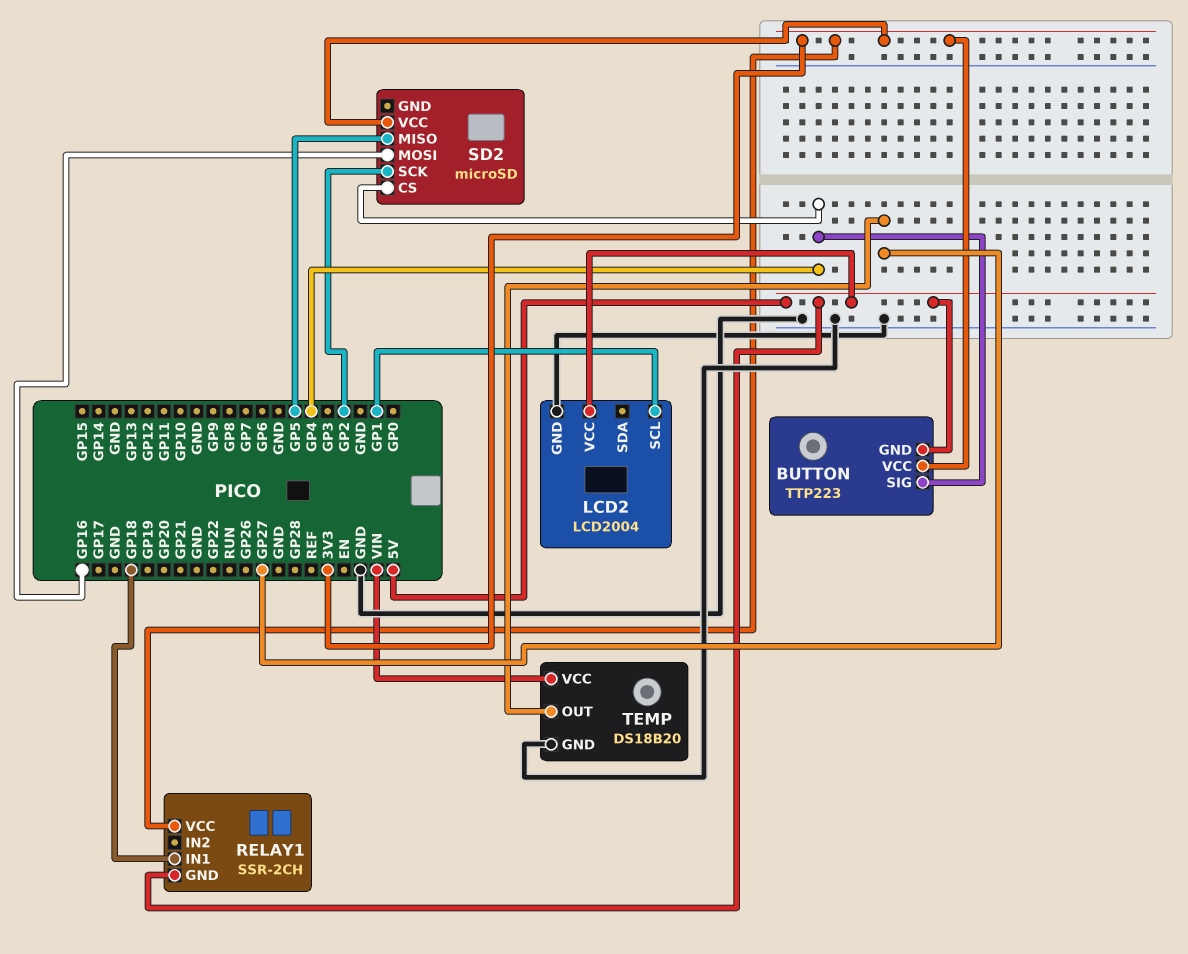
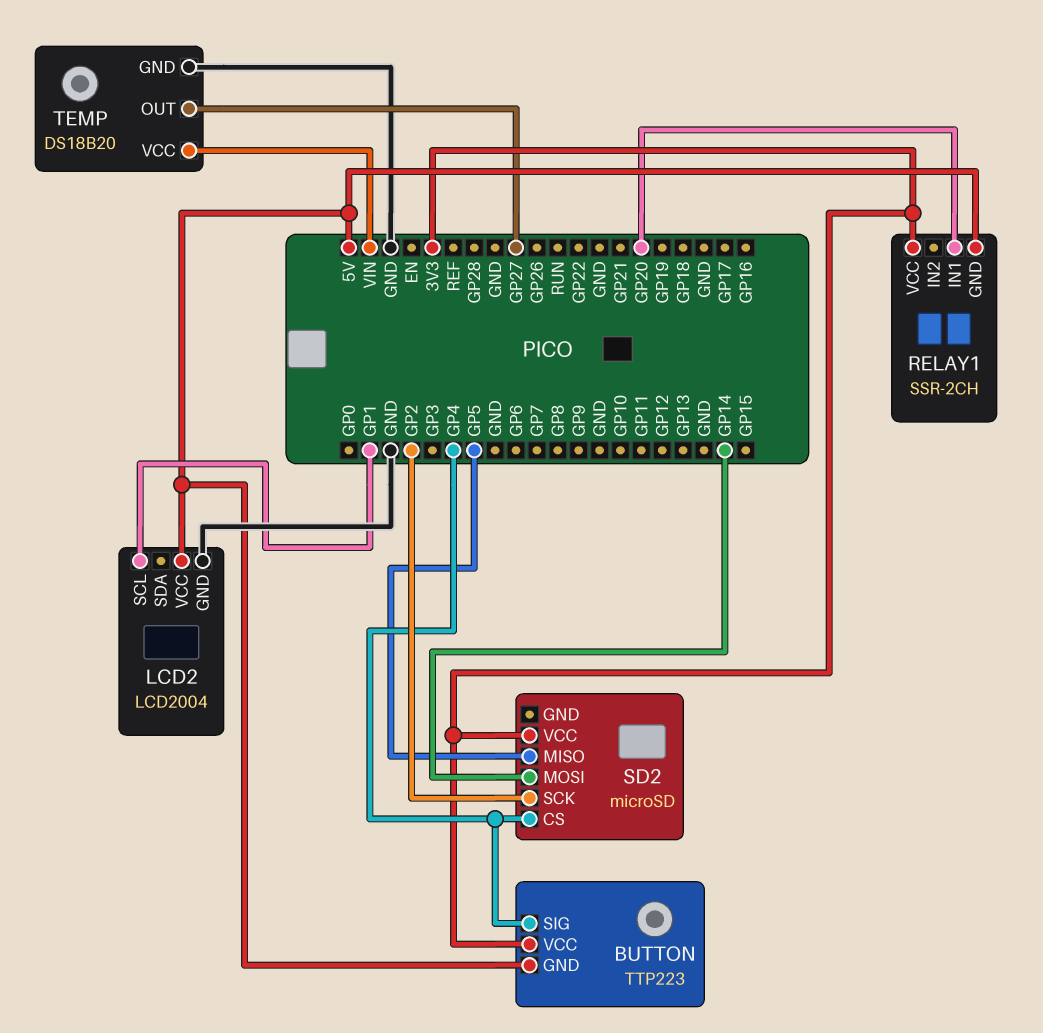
RELAY1 pin IN1: GP18 -> GP20
SD2 pin MOSI: GP16 -> GP14

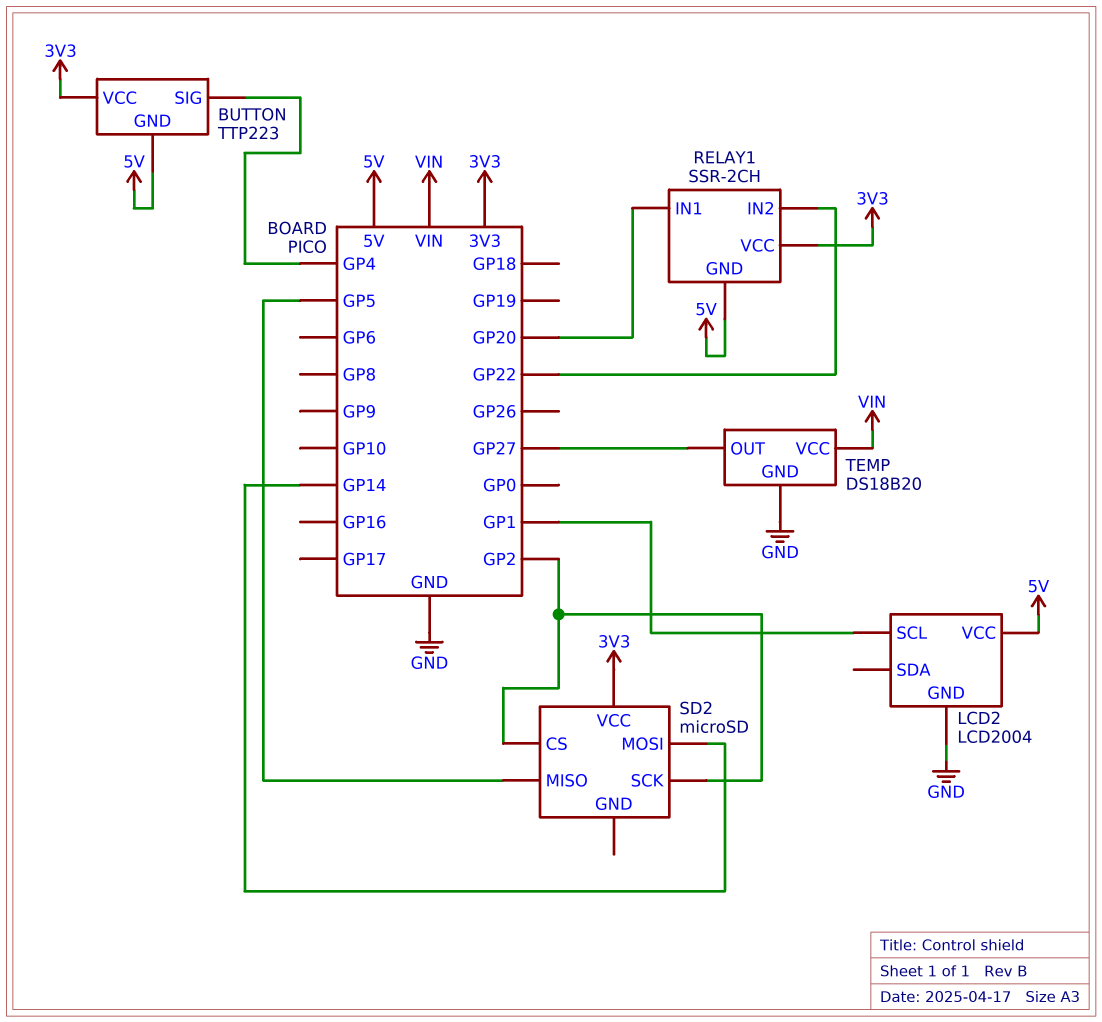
RELAY1 pin IN2: none -> GP22
SD2 pin CS: GP4 -> GP2

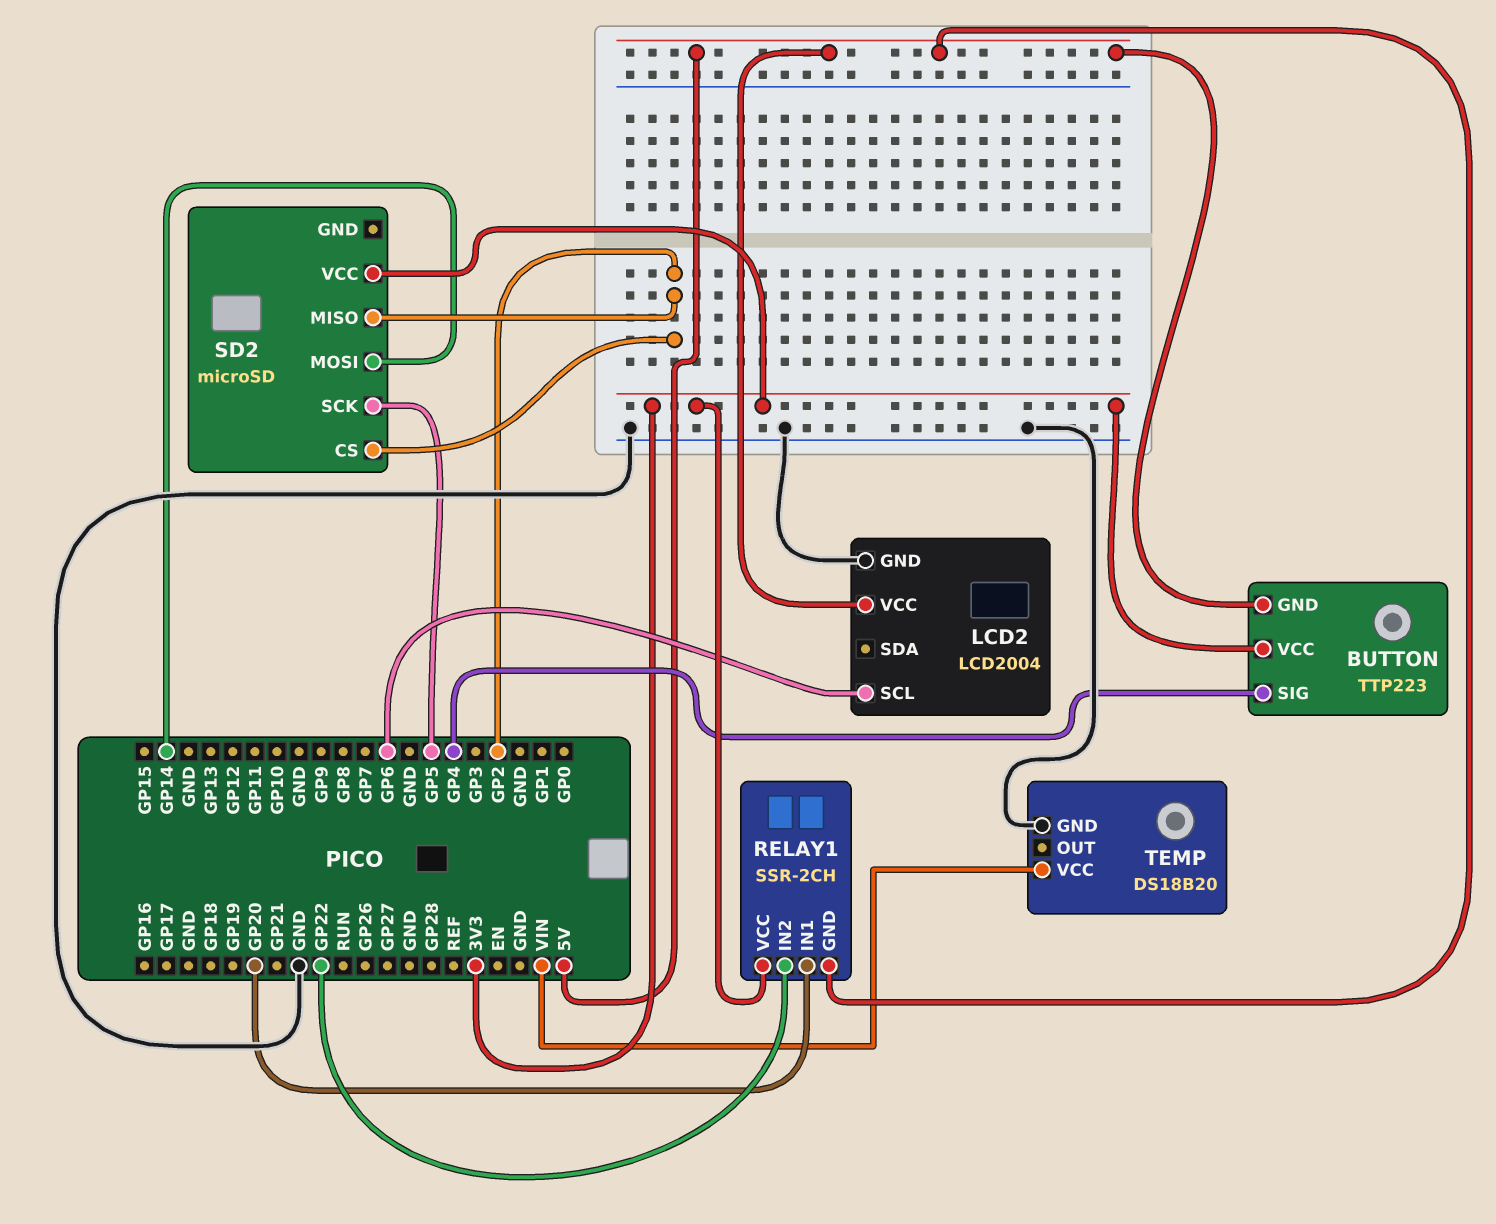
LCD2 pin SCL: GP1 -> GP6
SD2 pin MISO: GP5 -> GP2
SD2 pin SCK: GP2 -> GP5
TEMP pin OUT: GP27 -> none

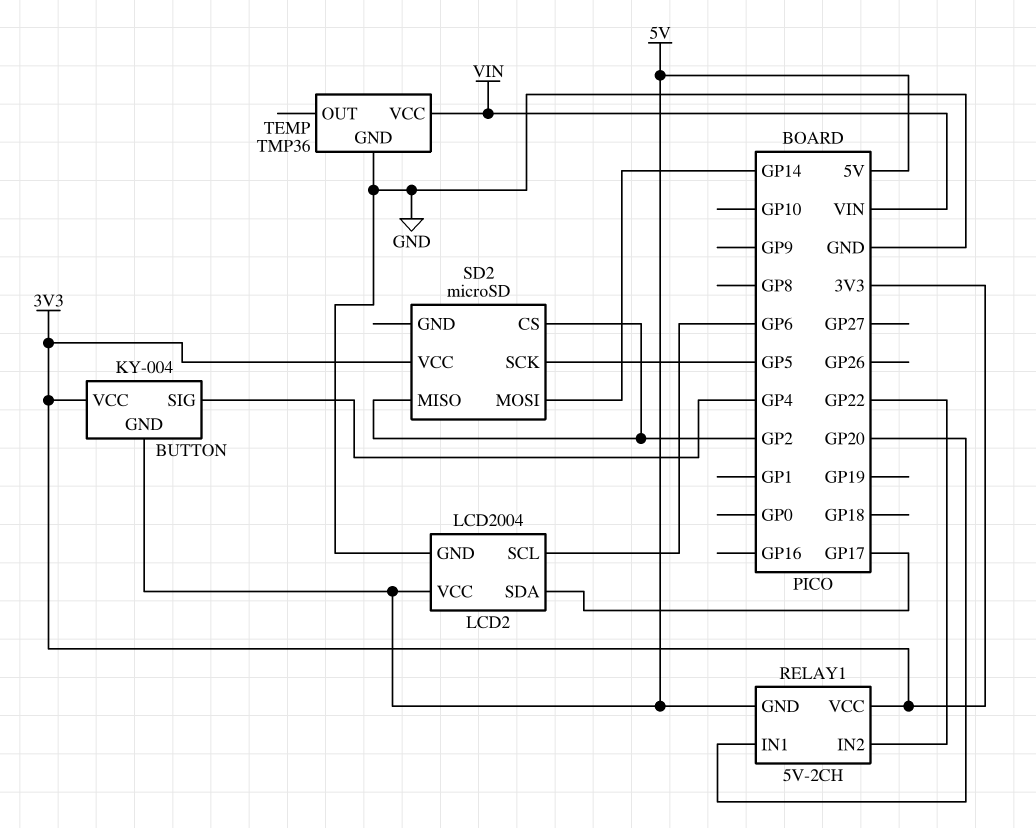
BUTTON: TTP223 -> KY-004
LCD2 pin SDA: none -> GP17
RELAY1: SSR-2CH -> 5V-2CH
TEMP: DS18B20 -> TMP36

